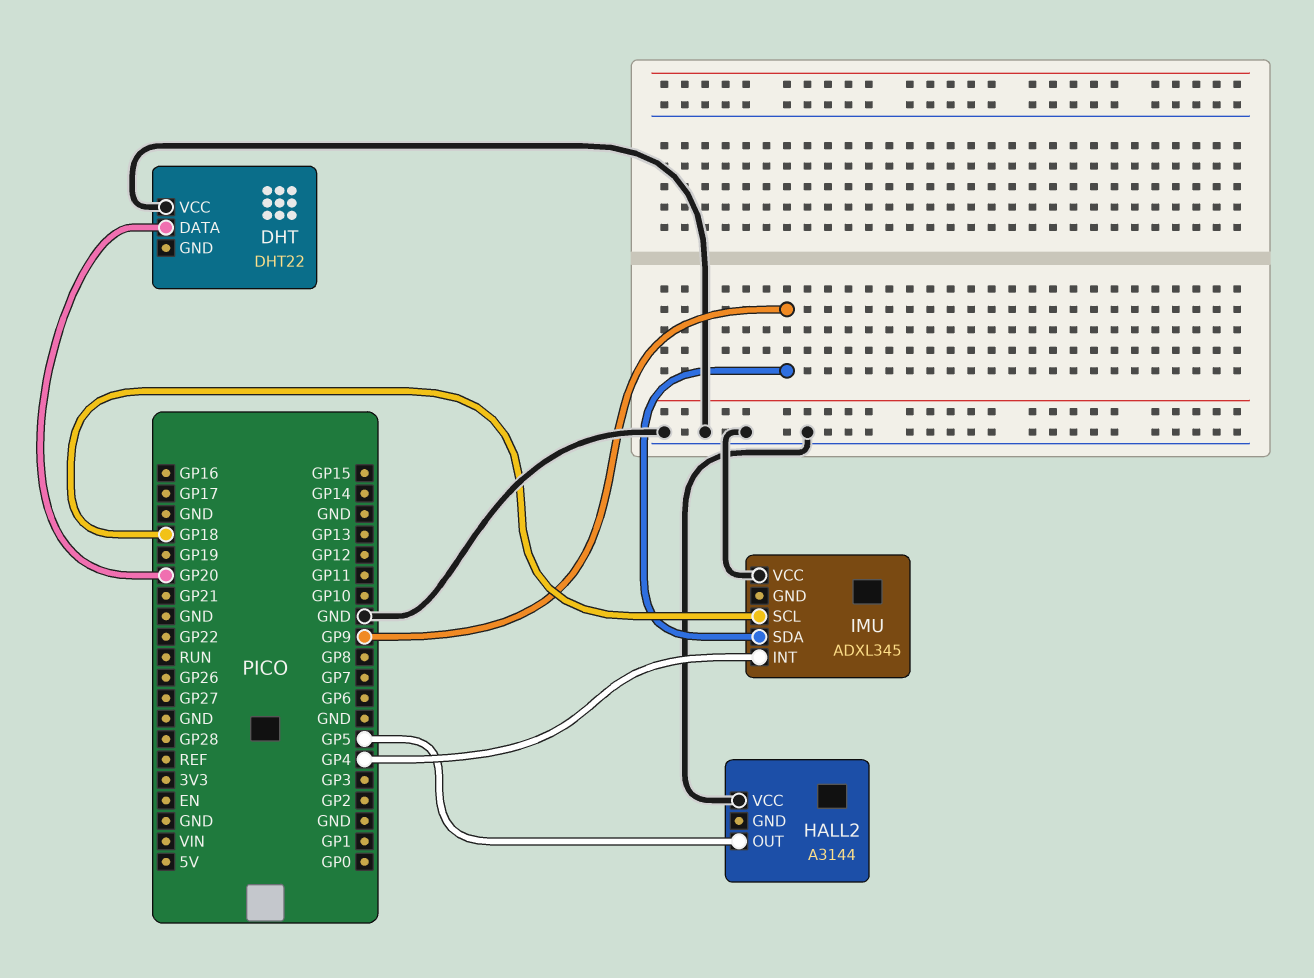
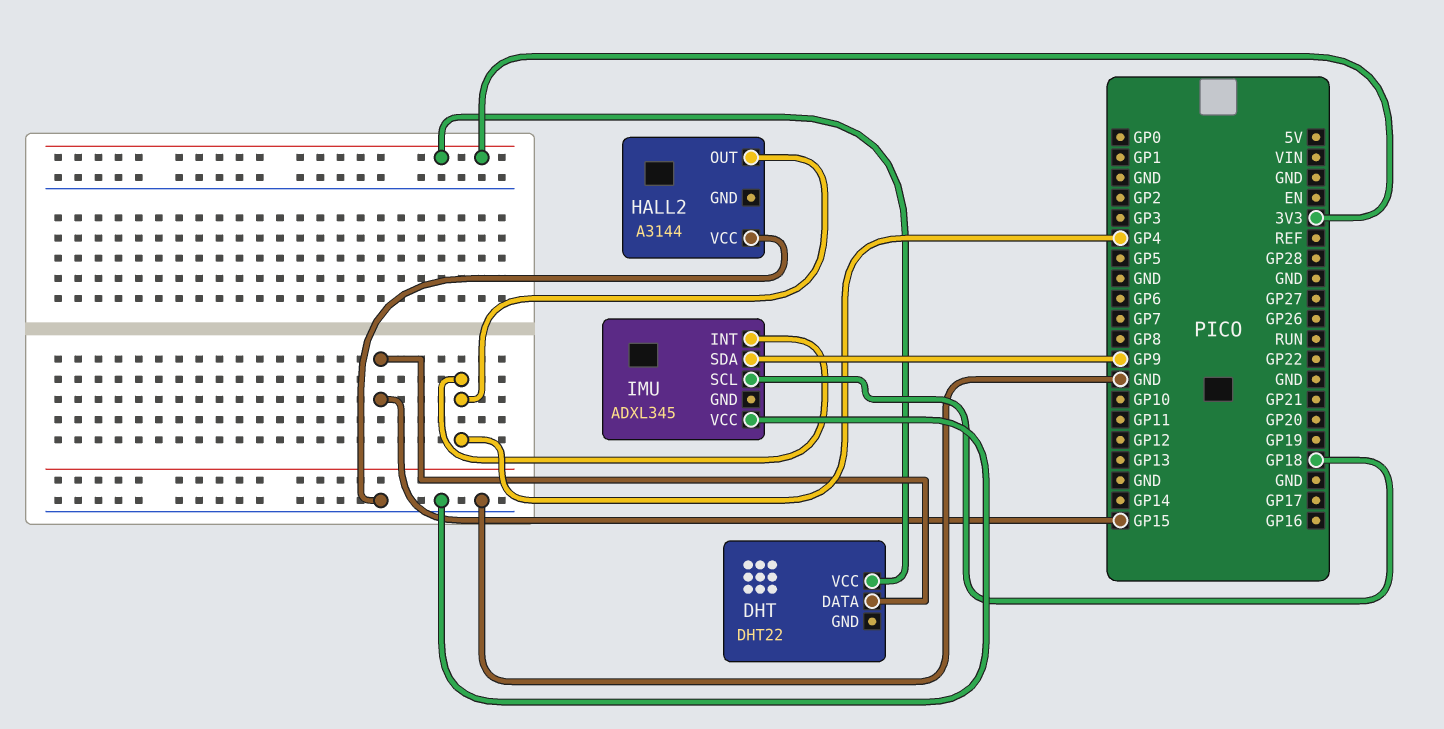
DHT pin DATA: GP20 -> GP15
DHT pin VCC: GND -> 3V3
HALL2 pin OUT: GP5 -> GP4

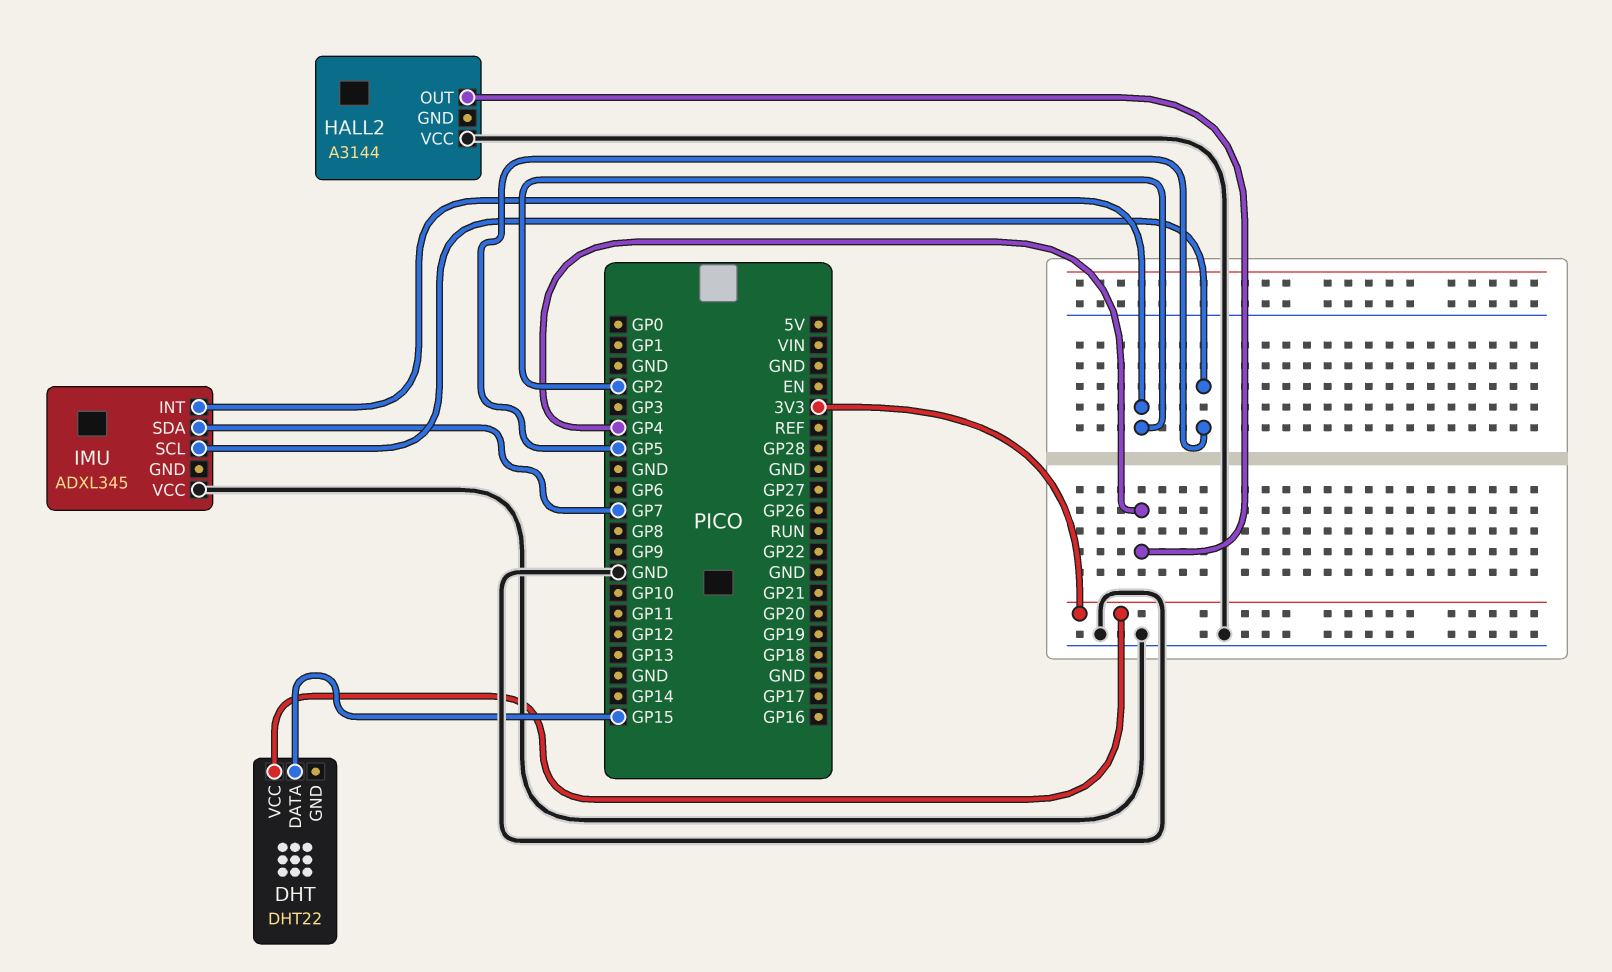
IMU pin INT: GP4 -> GP2
IMU pin SCL: GP18 -> GP5
IMU pin SDA: GP9 -> GP7

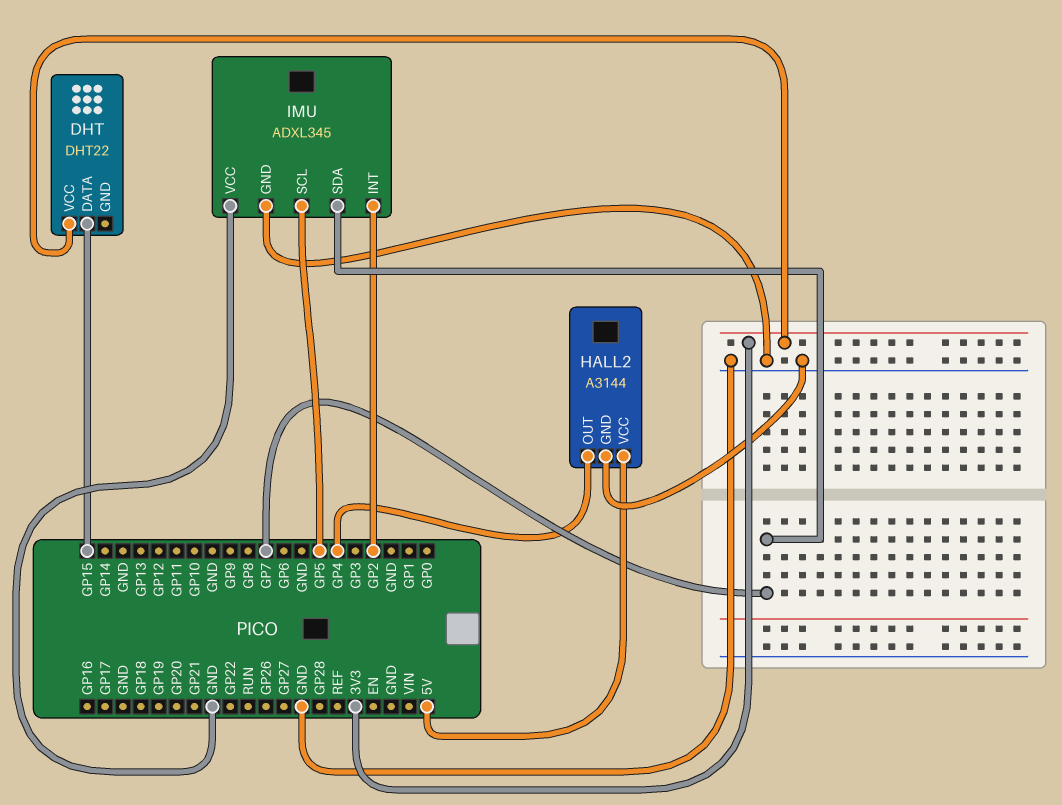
HALL2 pin GND: none -> GND
HALL2 pin VCC: GND -> 5V
IMU pin GND: none -> GND

